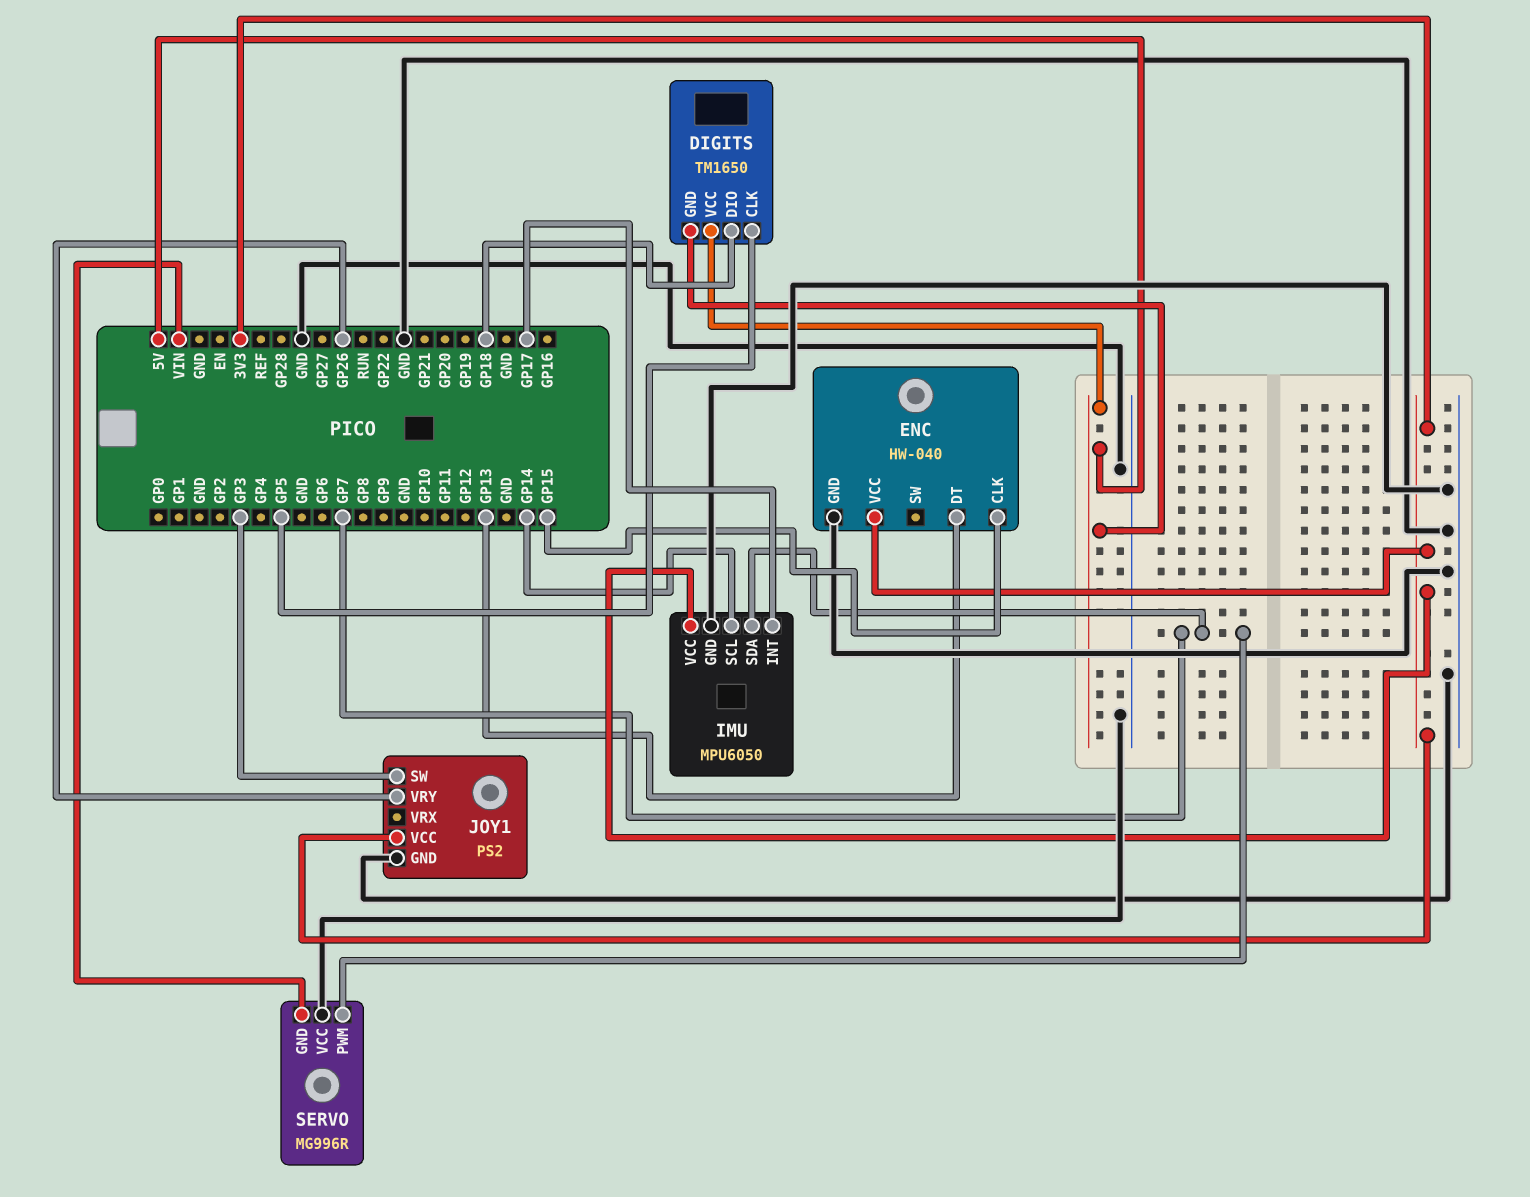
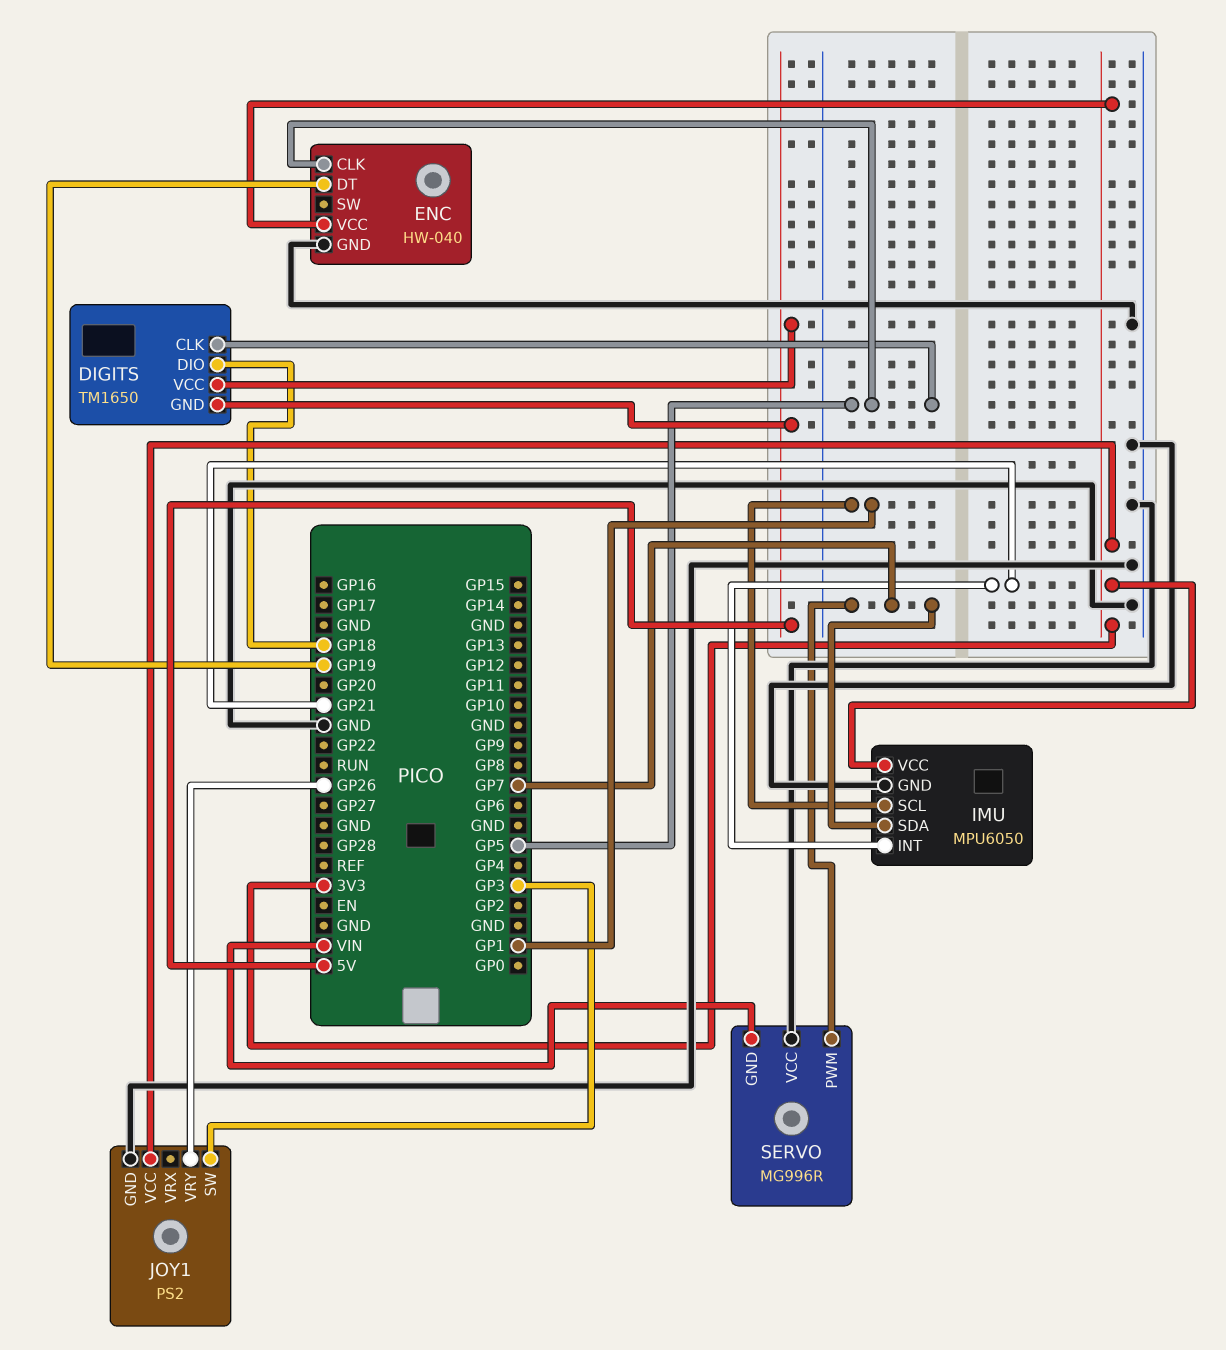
ENC pin CLK: GP15 -> GP5
ENC pin DT: GP13 -> GP19
IMU pin INT: GP17 -> GP21
IMU pin SCL: GP14 -> GP1

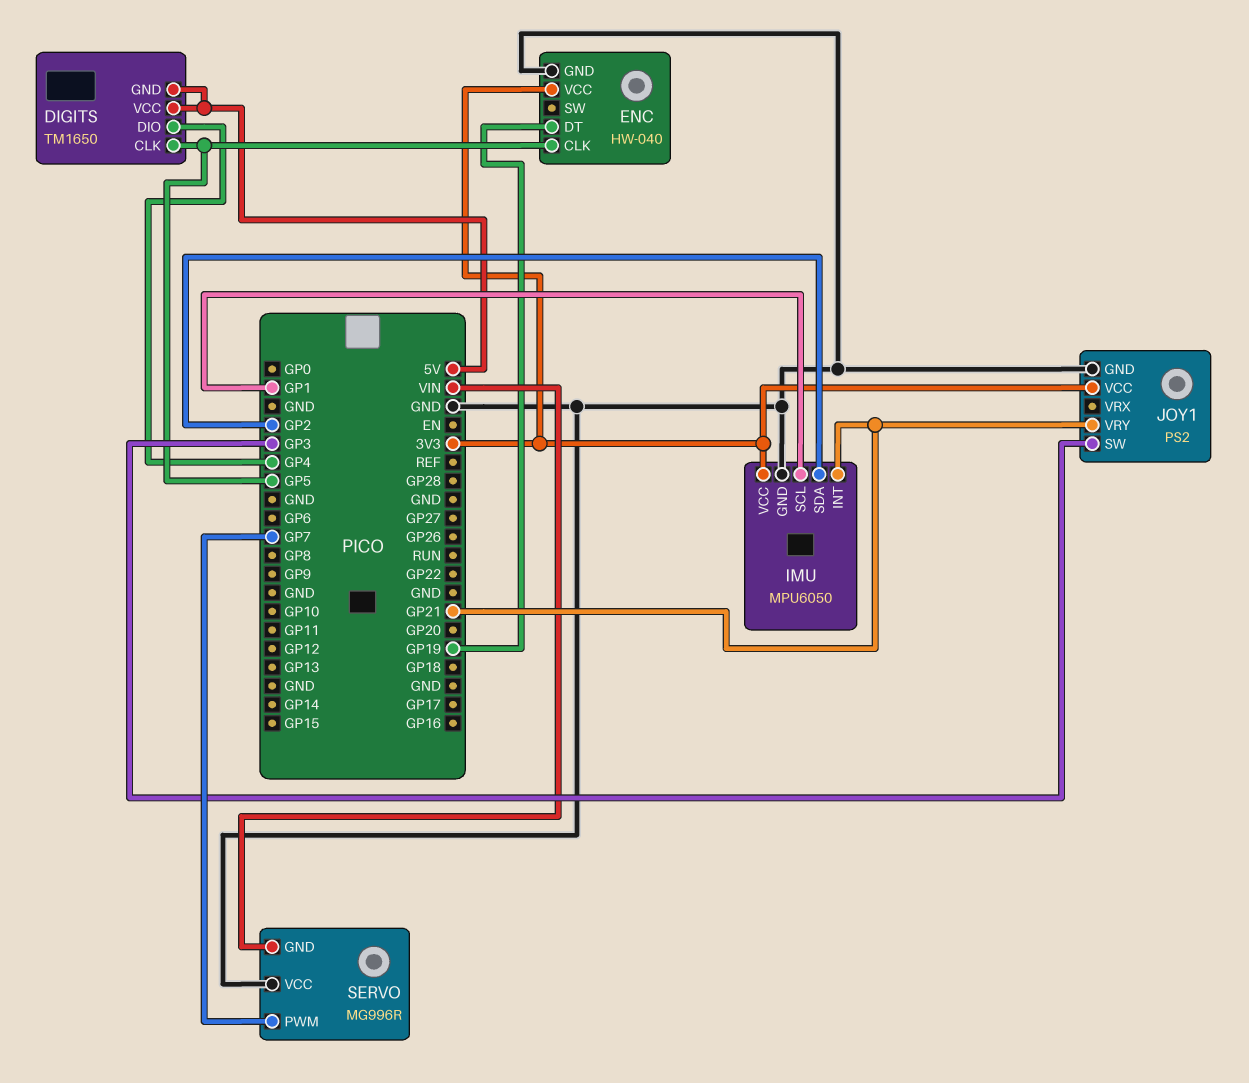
DIGITS pin DIO: GP18 -> GP4
IMU pin SDA: GP7 -> GP2
JOY1 pin VRY: GP26 -> GP21

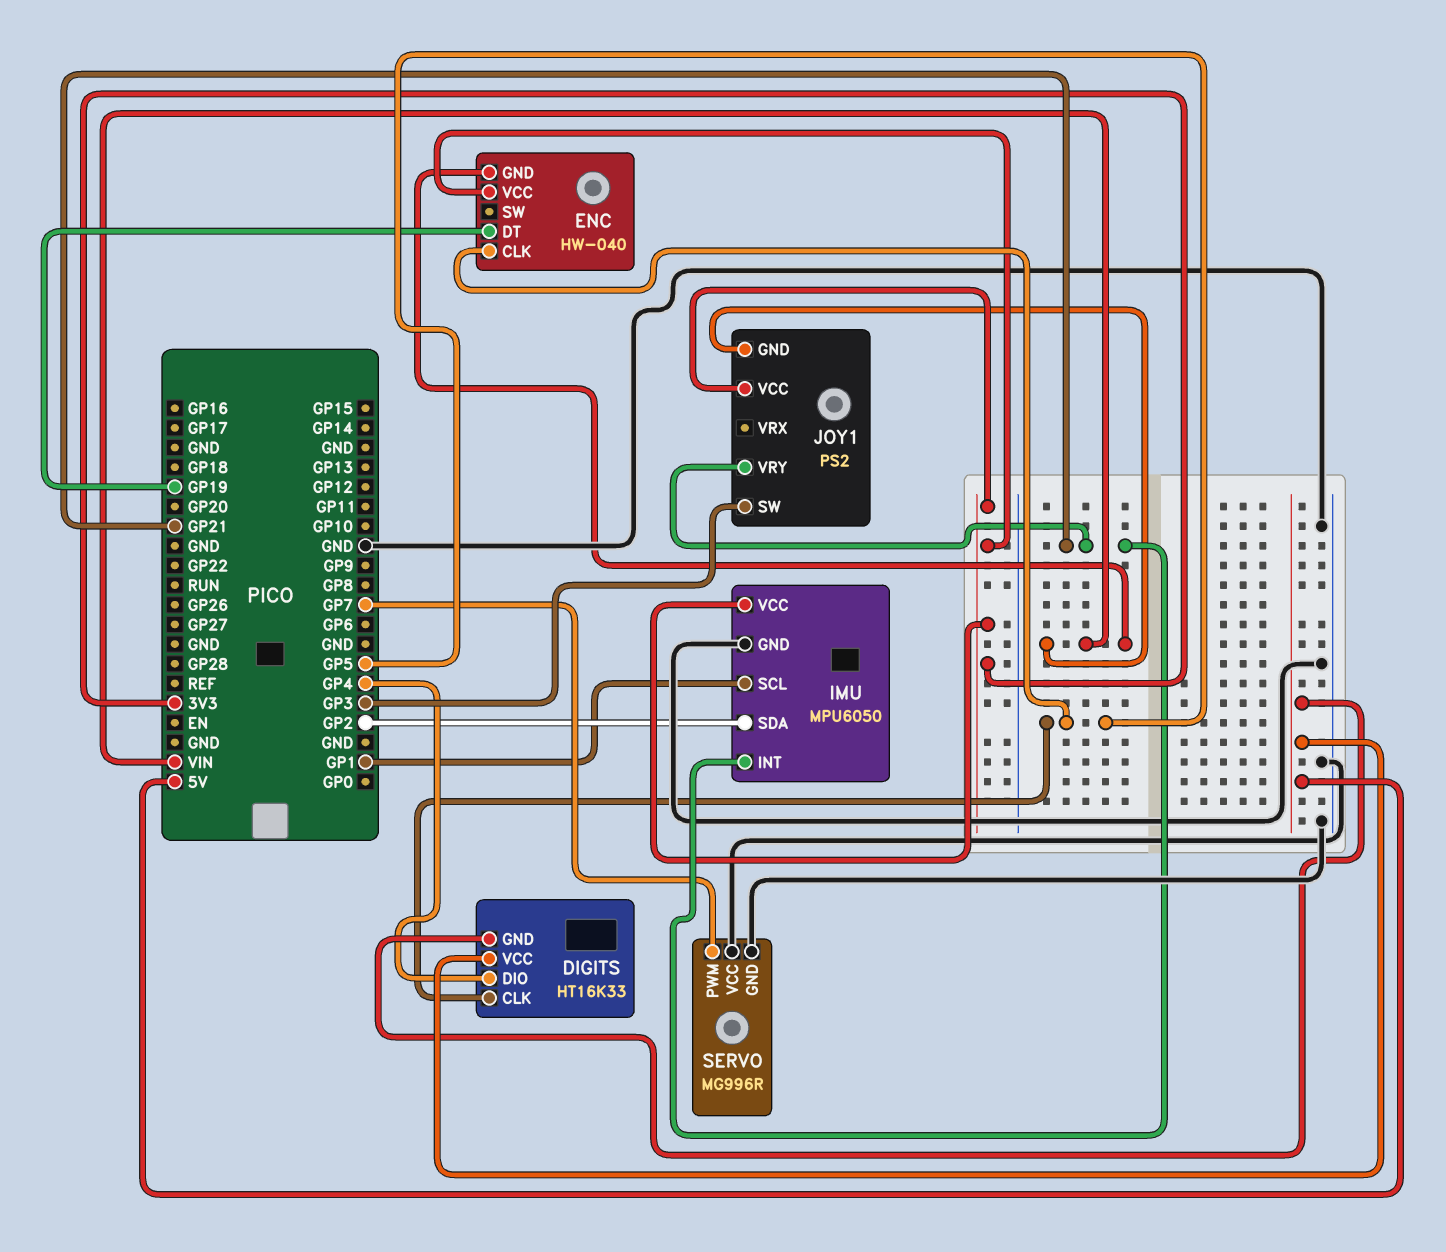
DIGITS: TM1650 -> HT16K33
ENC pin GND: GND -> VIN
JOY1 pin GND: GND -> VIN
SERVO pin GND: VIN -> GND

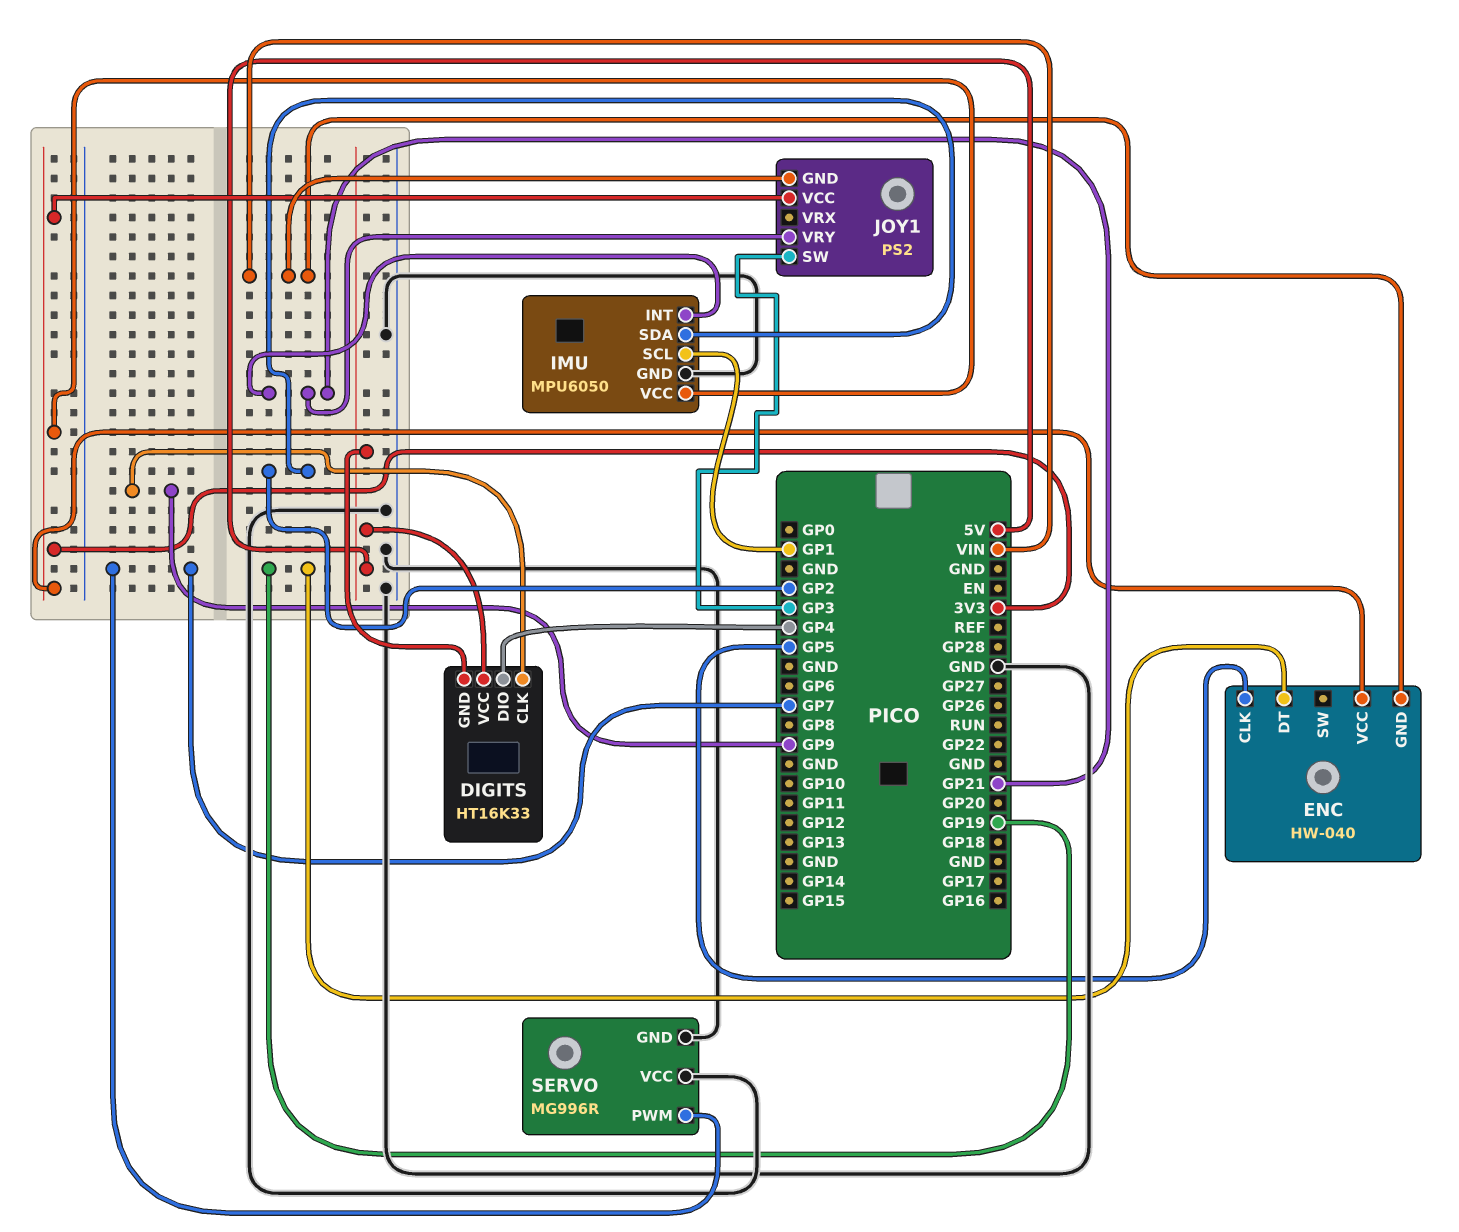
DIGITS pin CLK: GP5 -> GP9

